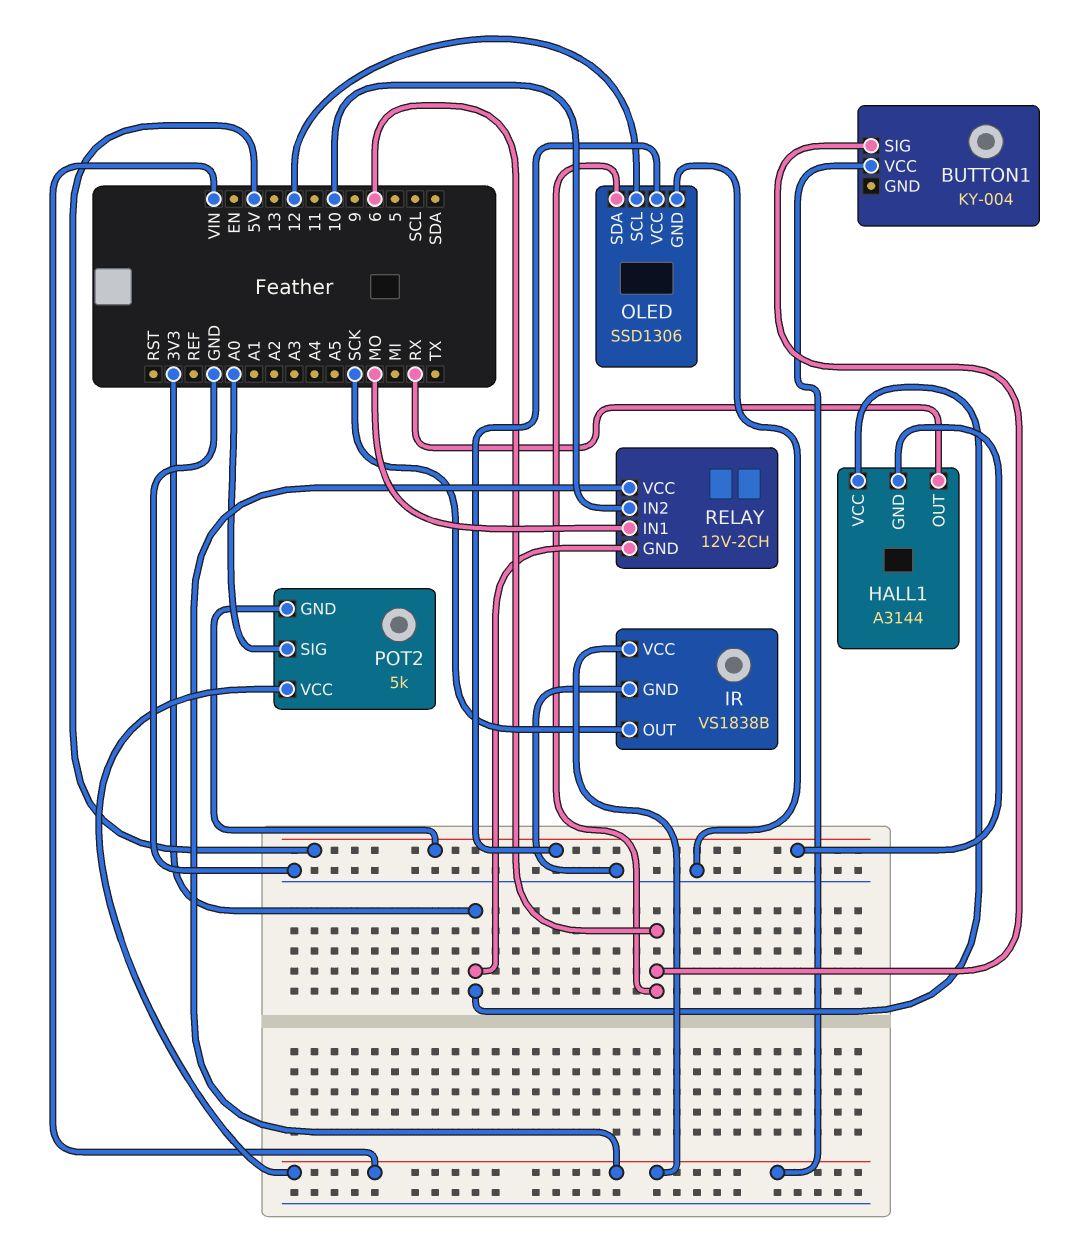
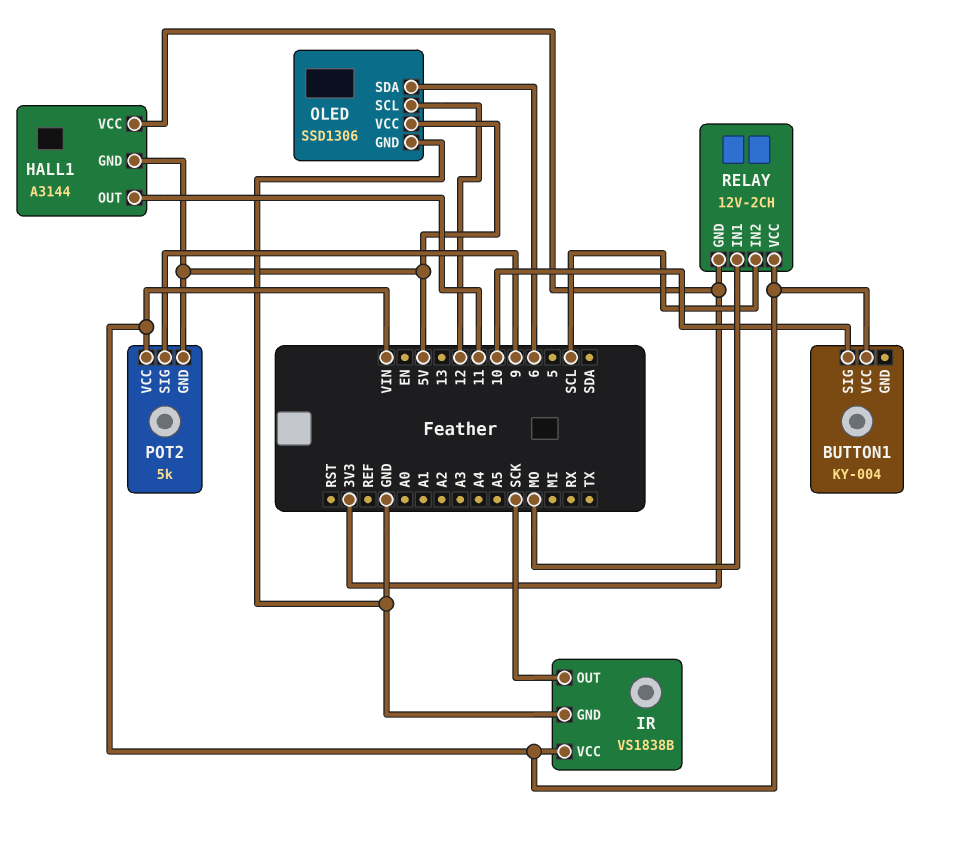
BUTTON1 pin SIG: 6 -> 10
HALL1 pin OUT: RX -> 11
POT2 pin SIG: A0 -> 9
RELAY pin IN2: 10 -> SCL

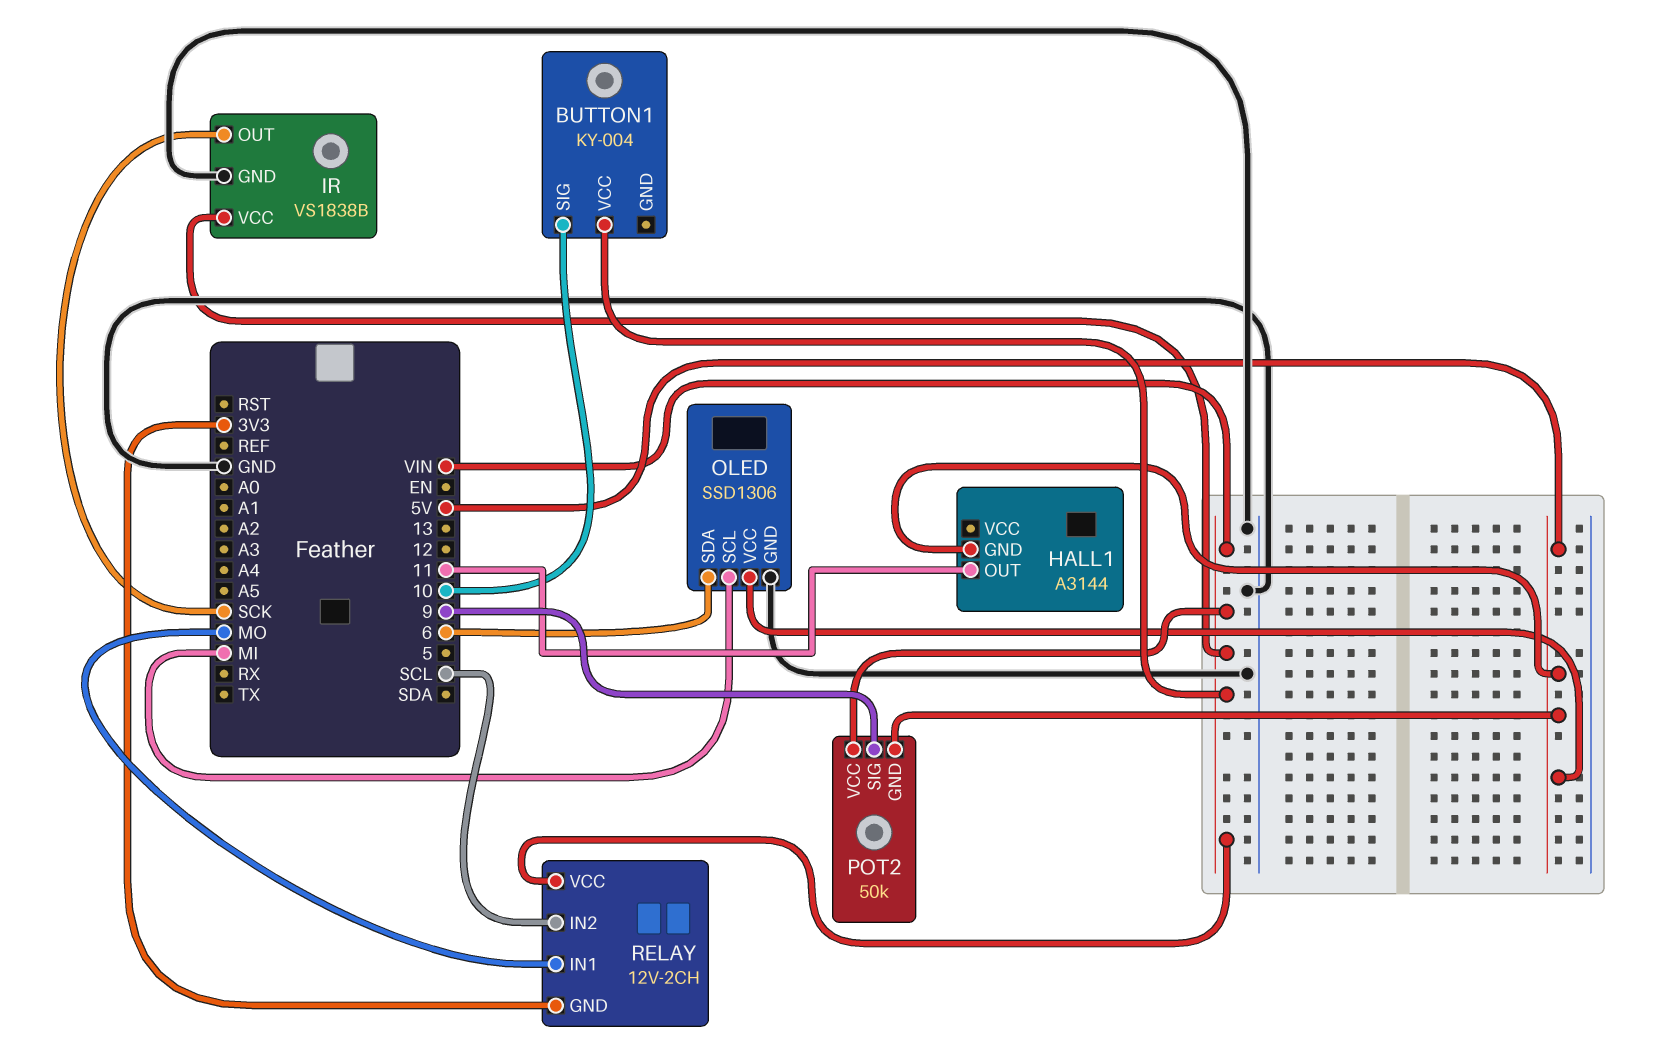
HALL1 pin VCC: 3V3 -> none
OLED pin SCL: 12 -> MI
POT2: 5k -> 50k

